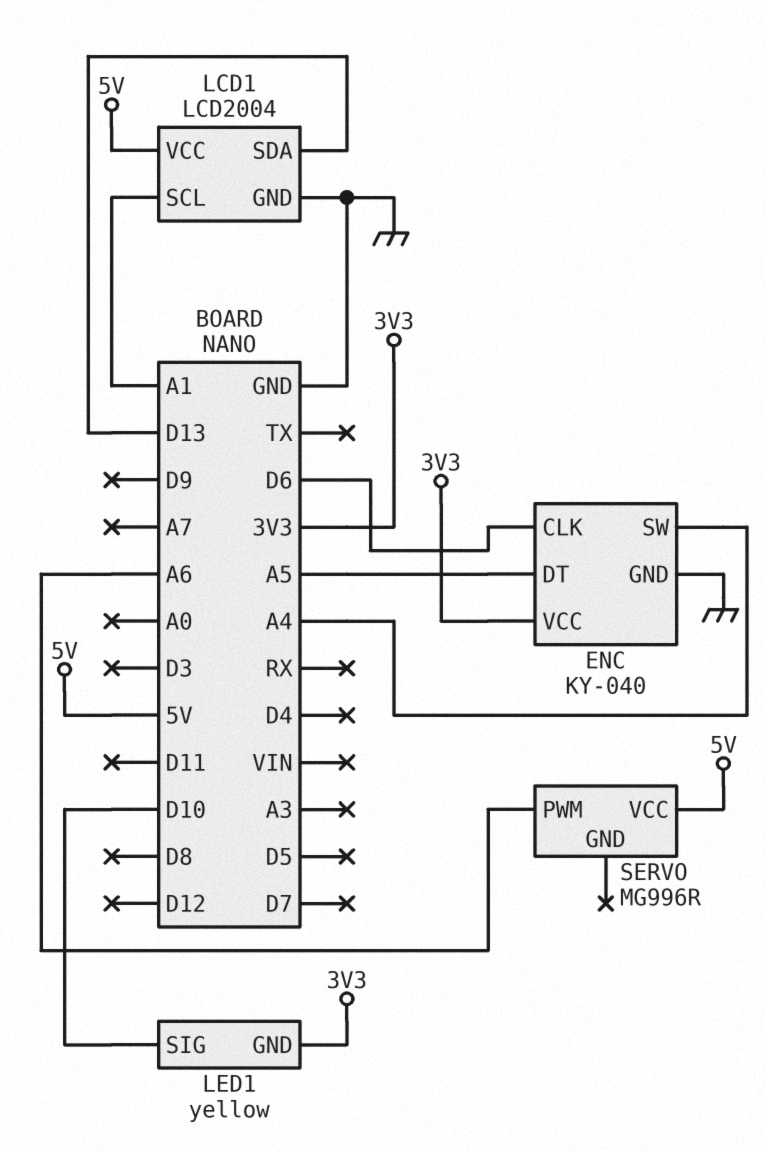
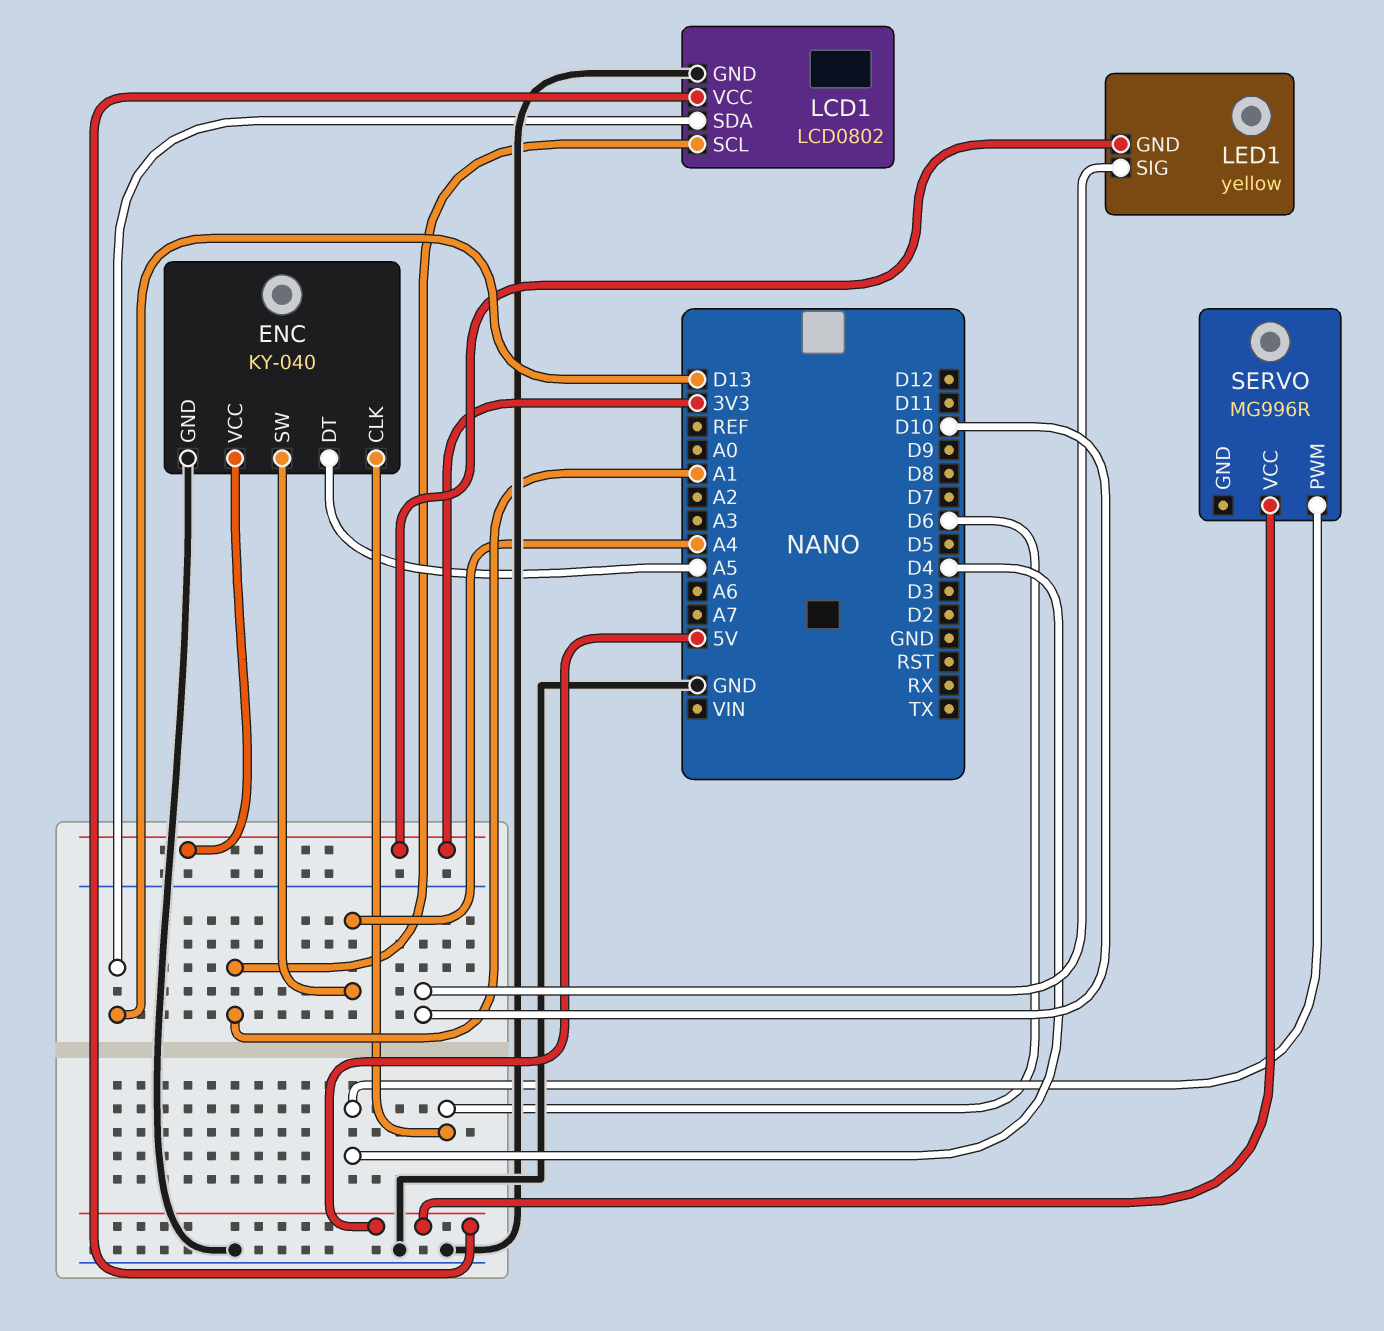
LCD1: LCD2004 -> LCD0802
SERVO pin PWM: A6 -> D4

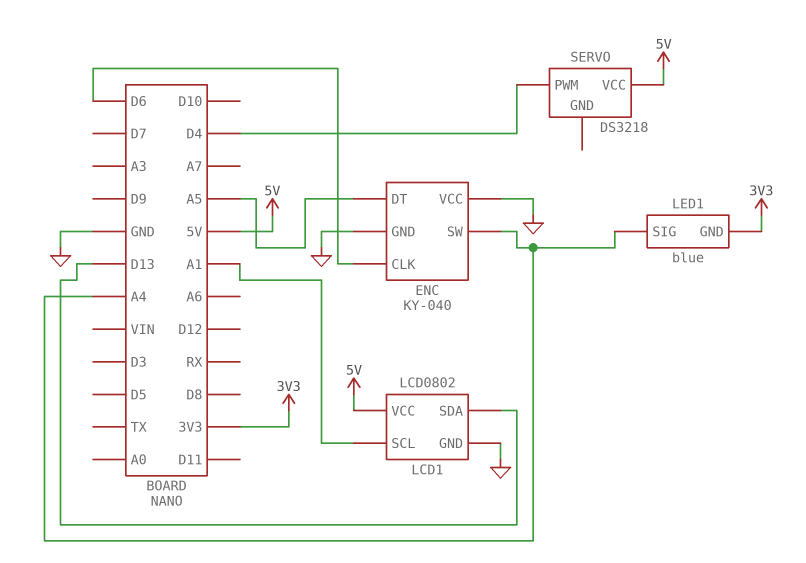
ENC pin VCC: 3V3 -> GND
LED1: yellow -> blue
LED1 pin SIG: D10 -> A4
SERVO: MG996R -> DS3218

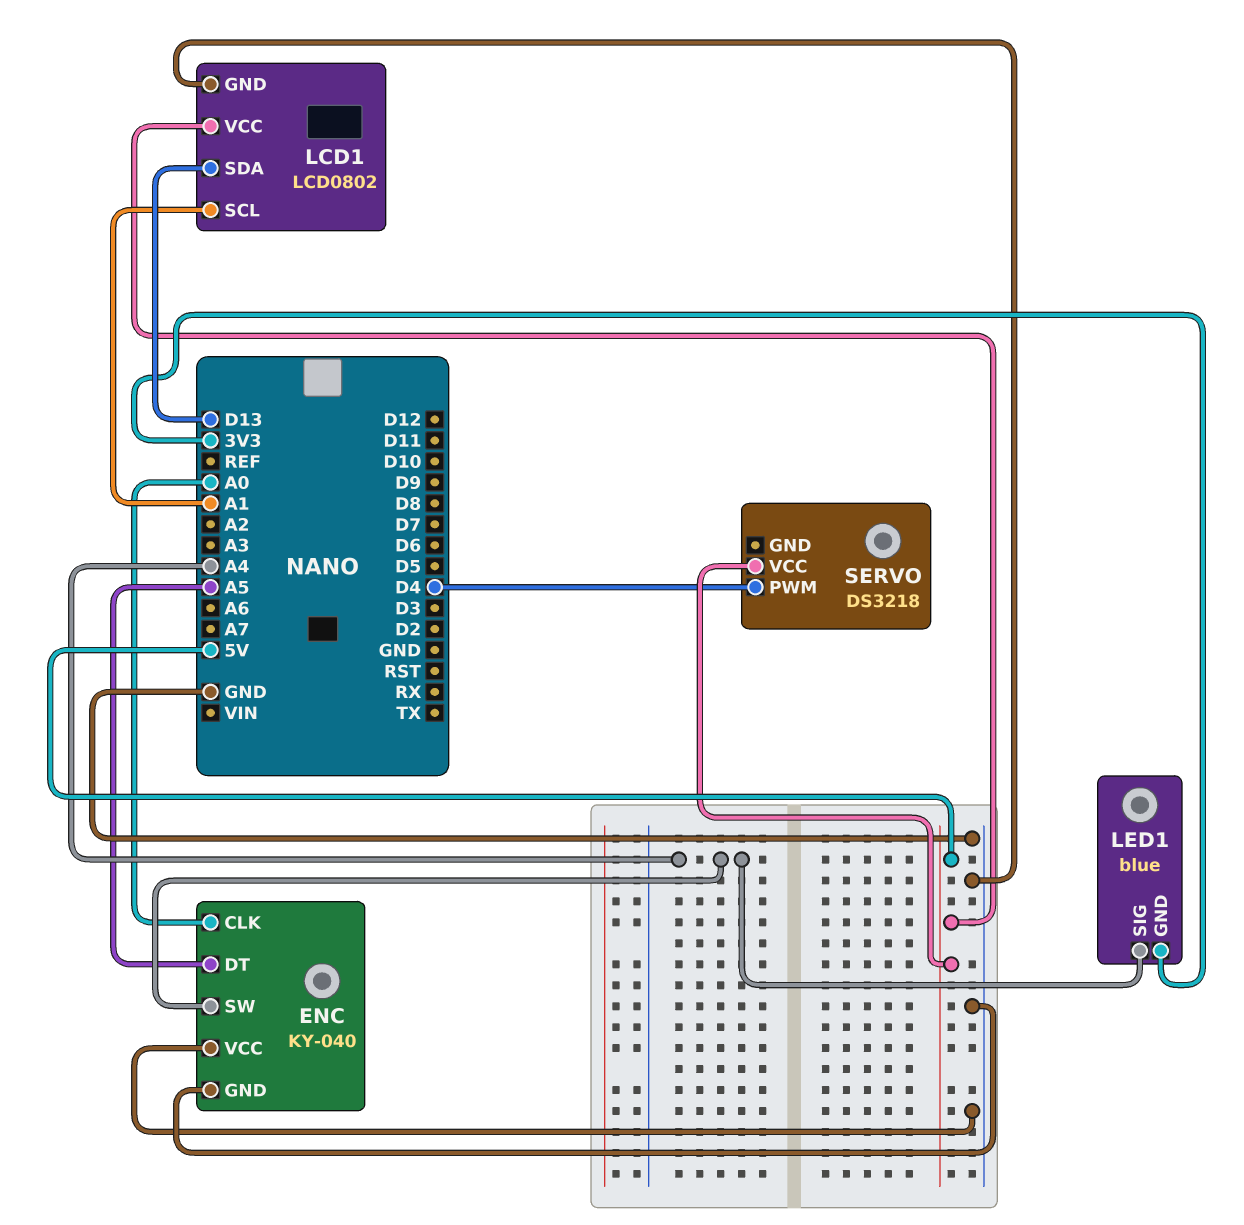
ENC pin CLK: D6 -> A0

